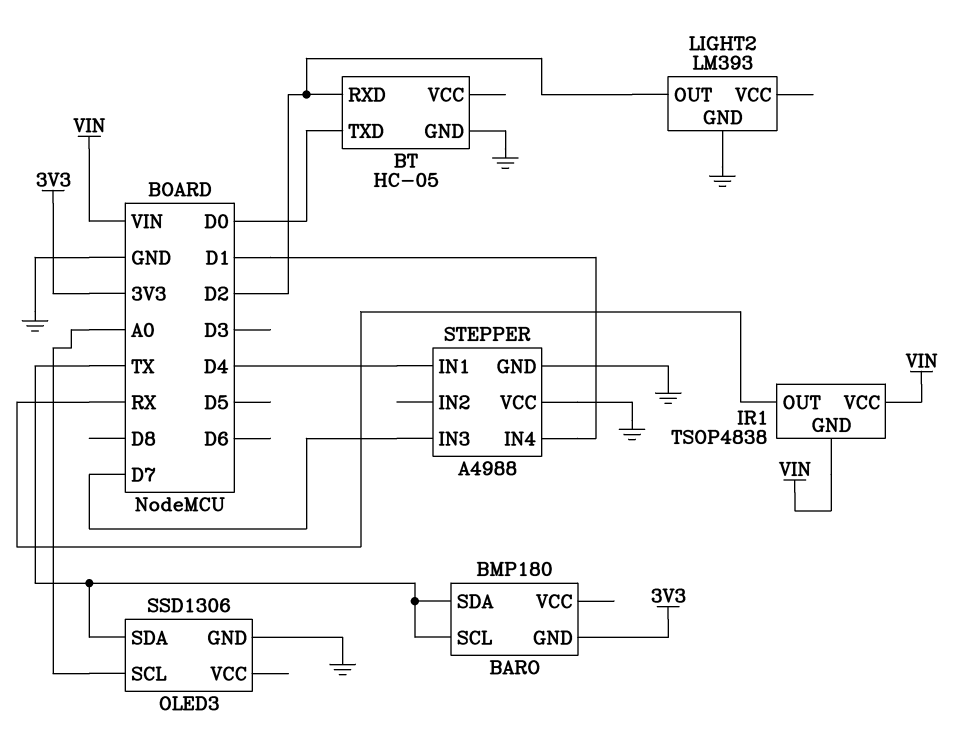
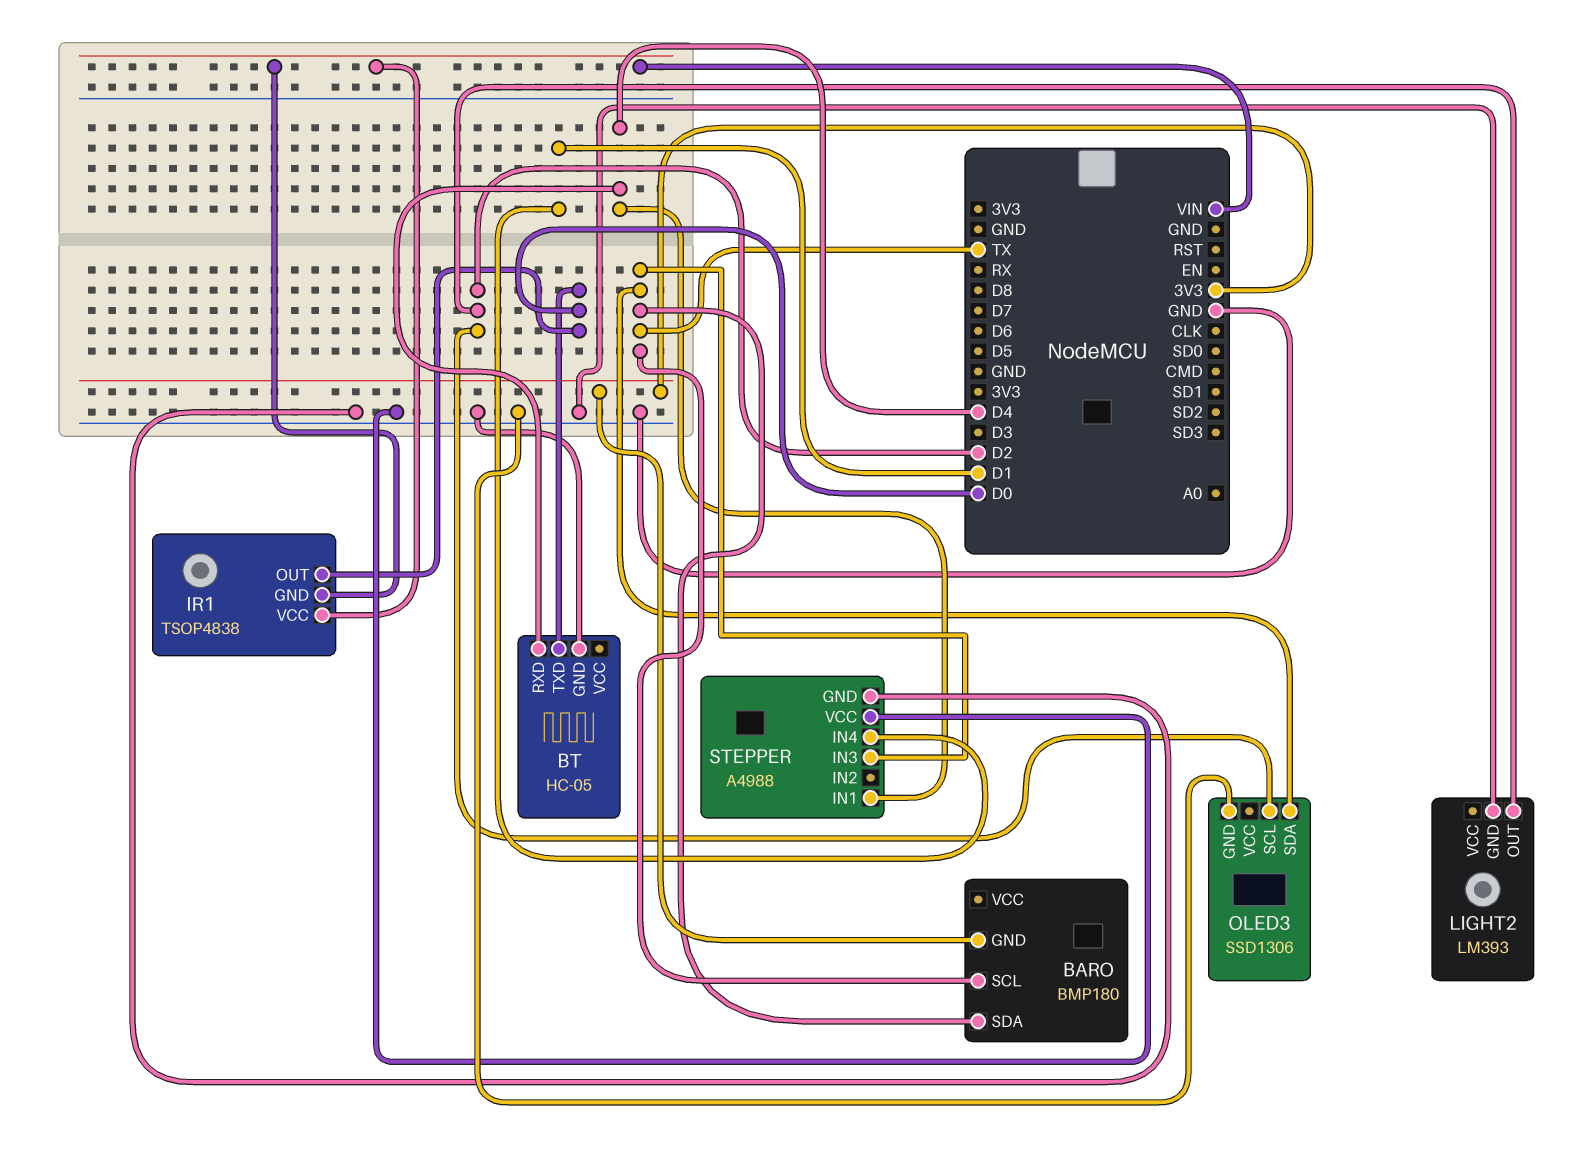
BT pin RXD: D2 -> D4
IR1 pin OUT: RX -> D0
OLED3 pin SCL: A0 -> D2
STEPPER pin IN3: D7 -> TX

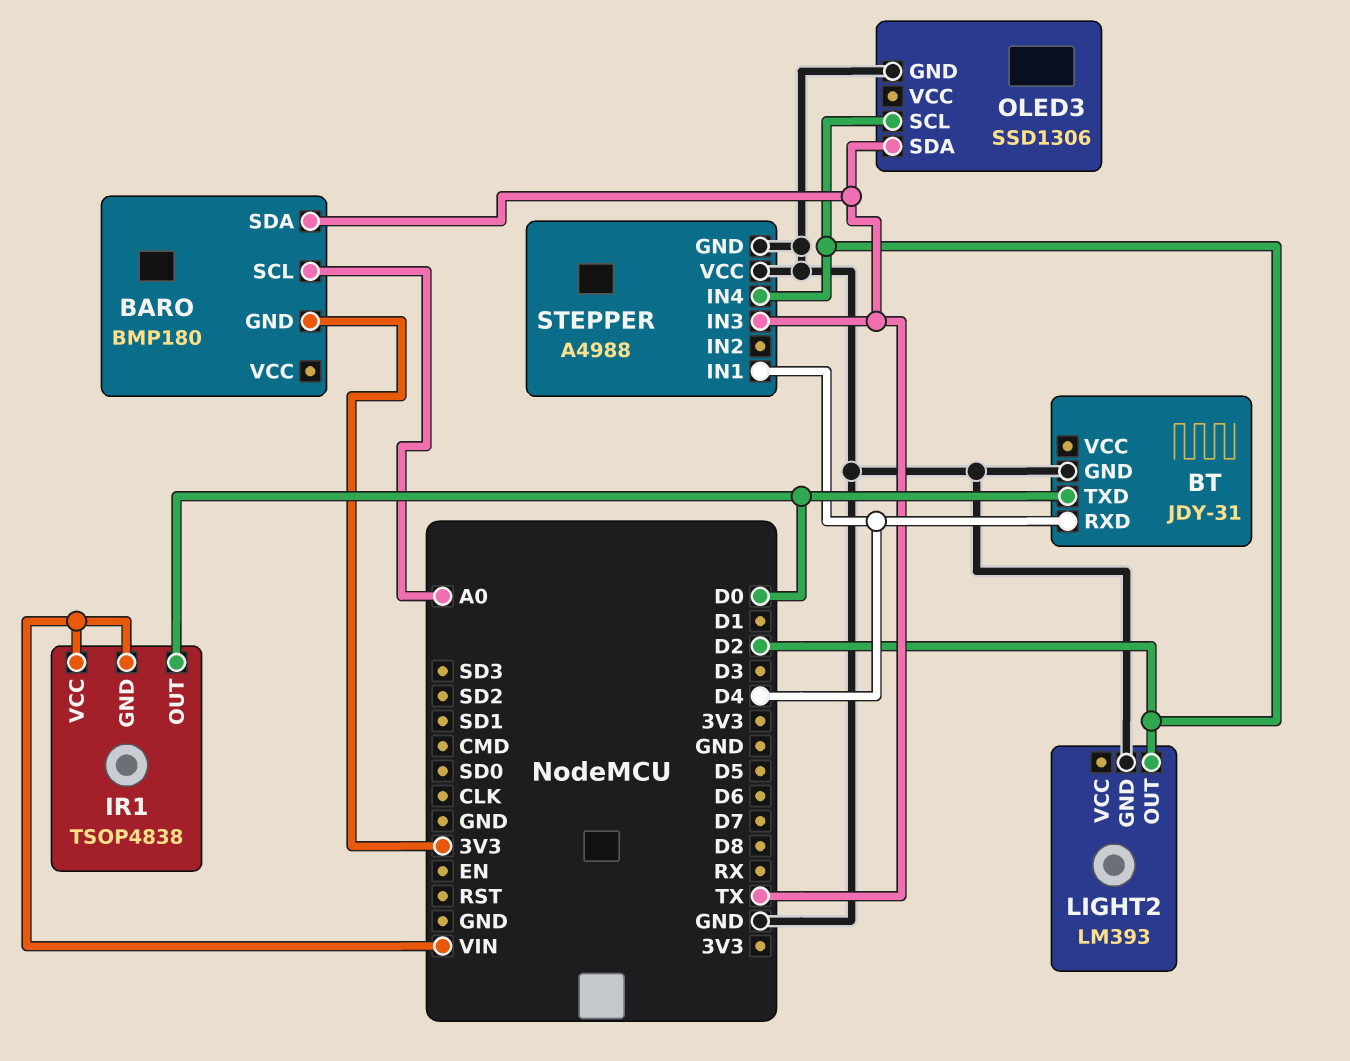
BARO pin SCL: TX -> A0
BT: HC-05 -> JDY-31
STEPPER pin IN4: D1 -> D2

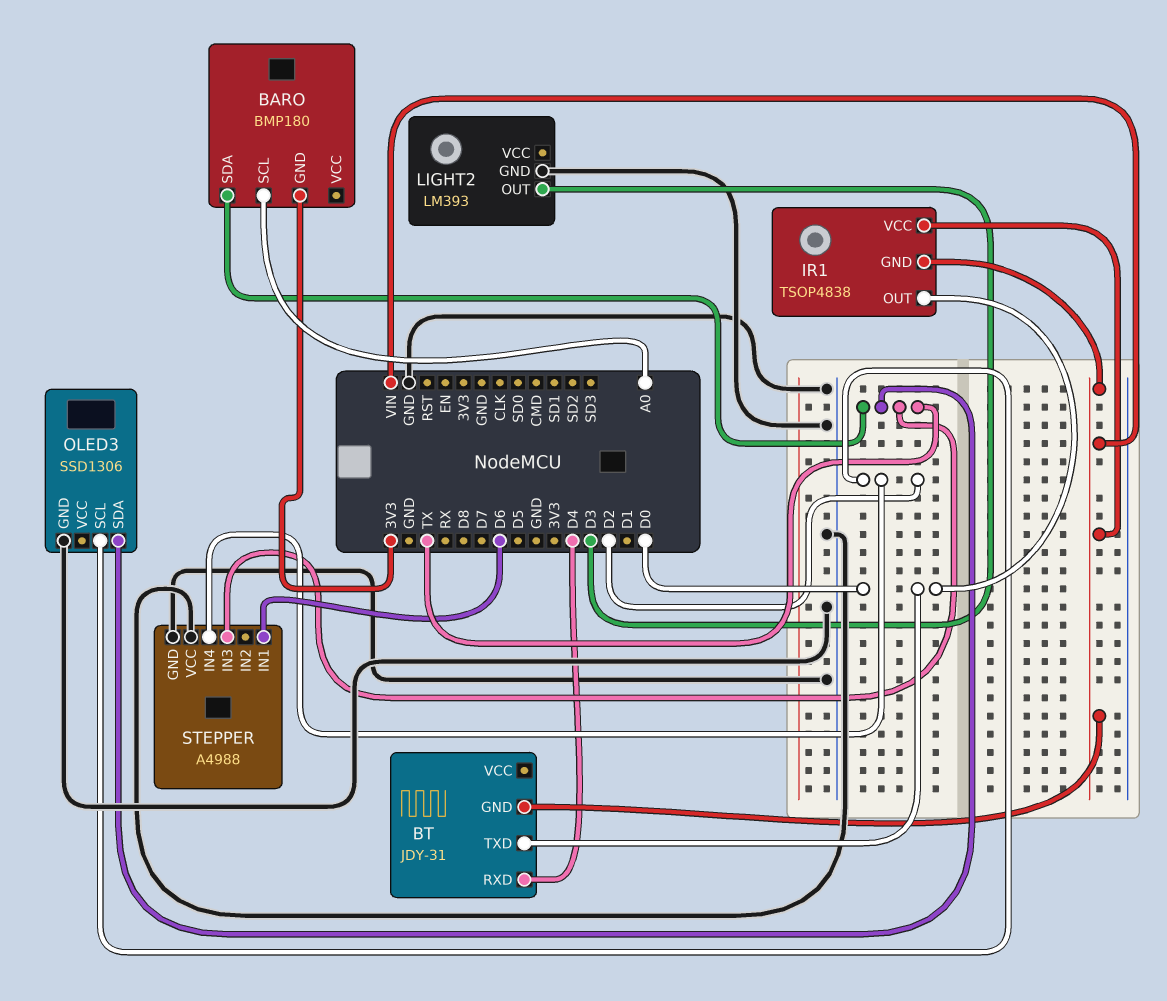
BT pin GND: GND -> VIN
LIGHT2 pin OUT: D2 -> D3
STEPPER pin IN1: D4 -> D6

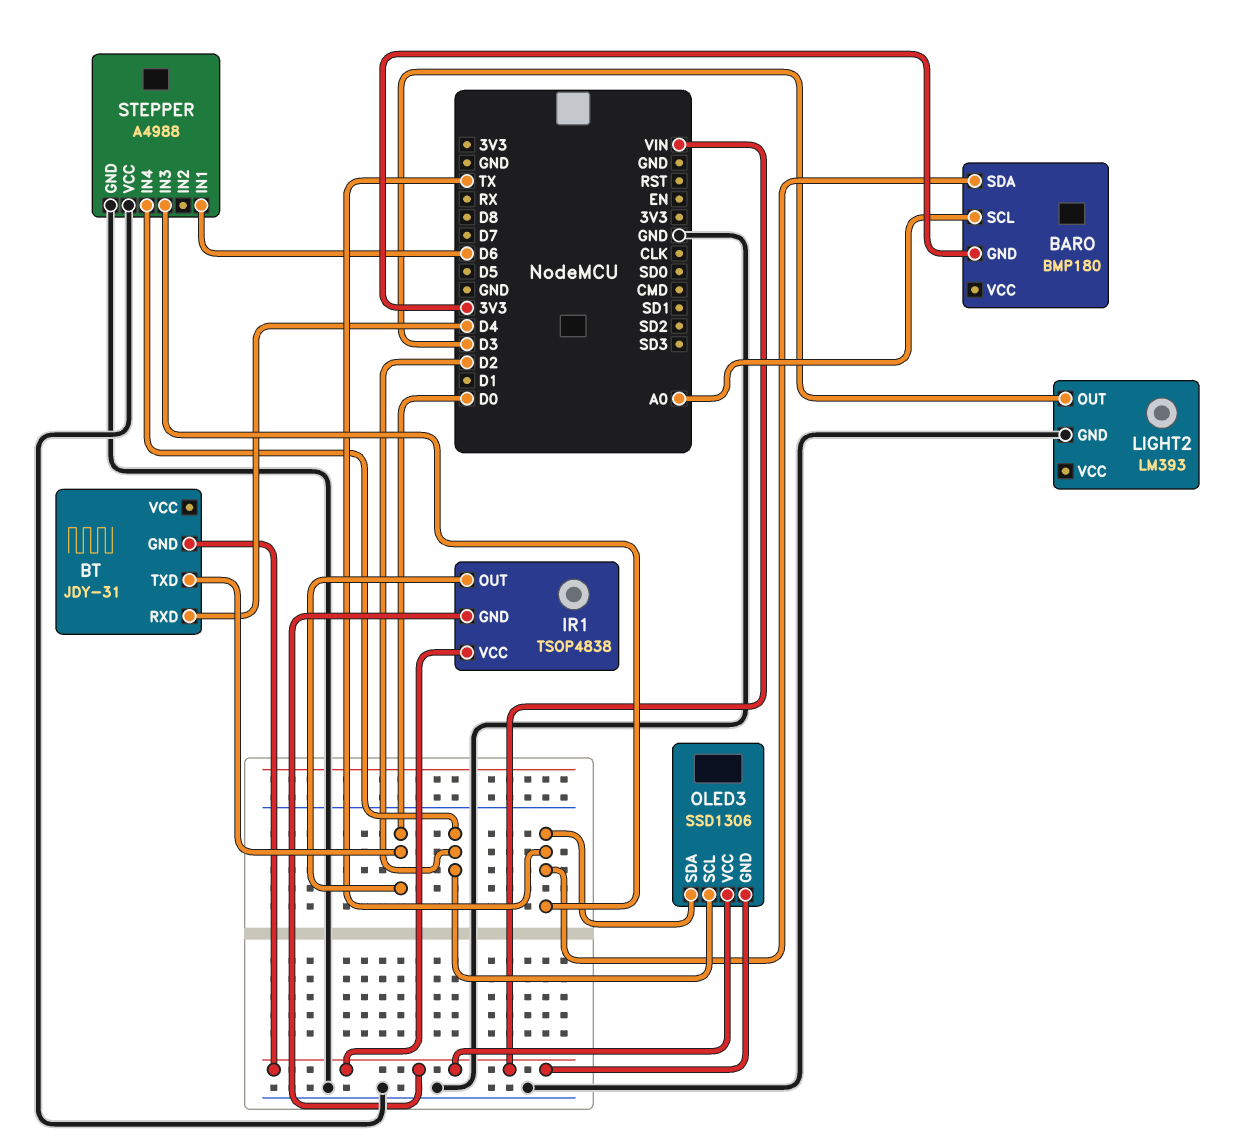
OLED3 pin GND: GND -> VIN
OLED3 pin VCC: none -> VIN

